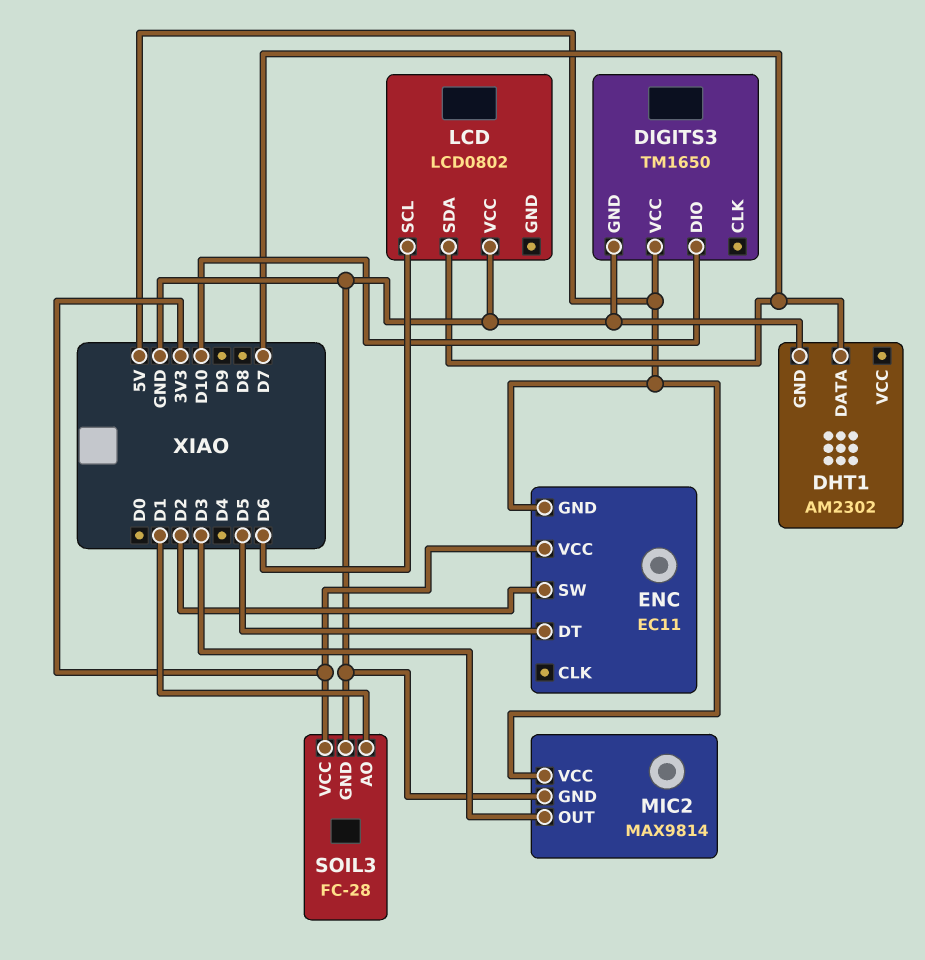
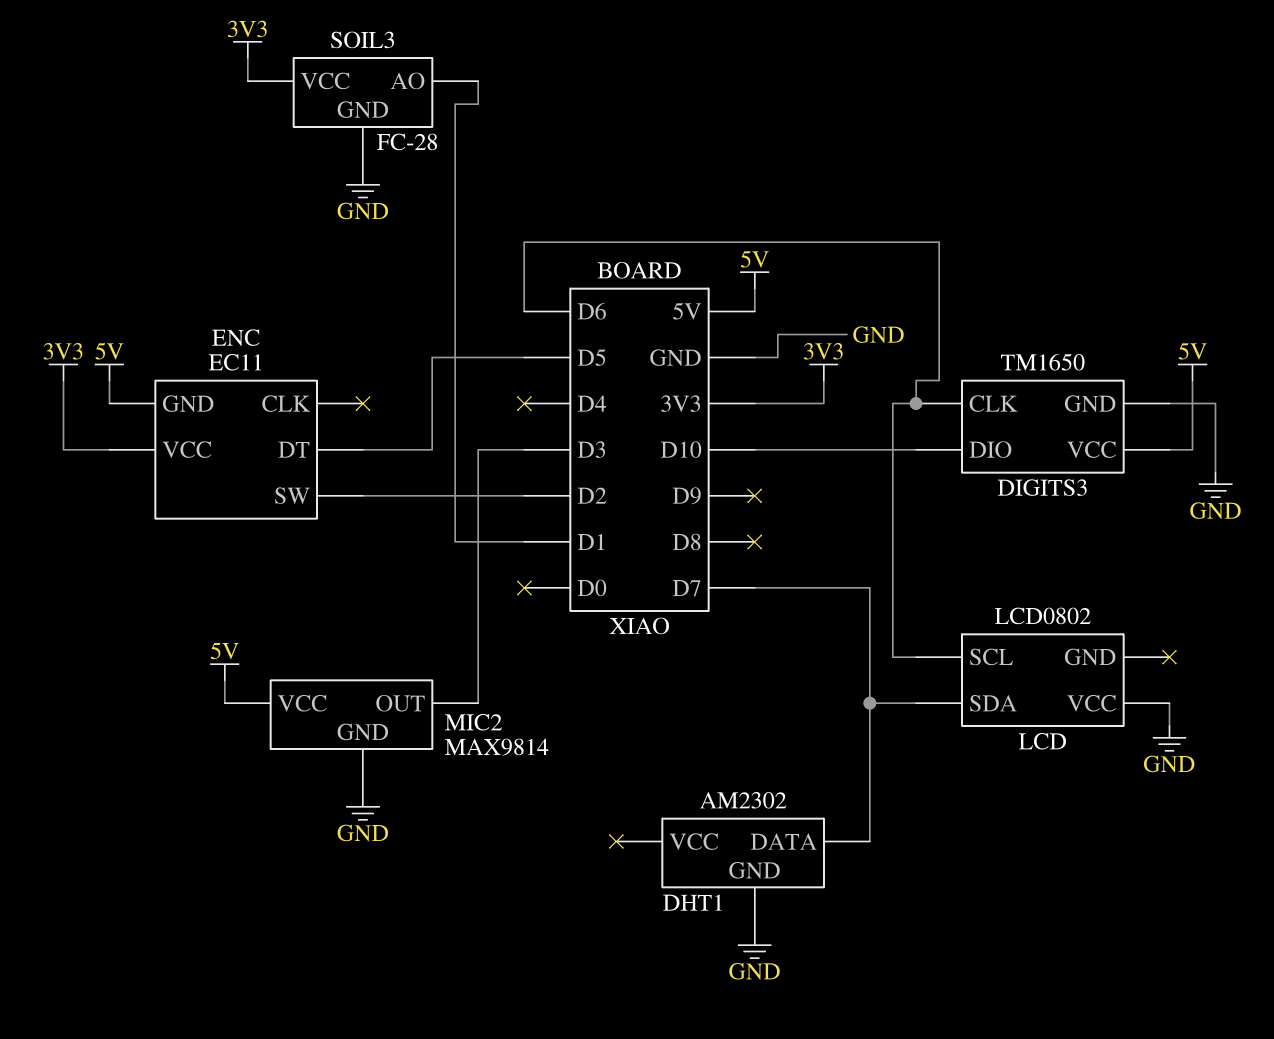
DIGITS3 pin CLK: none -> D6

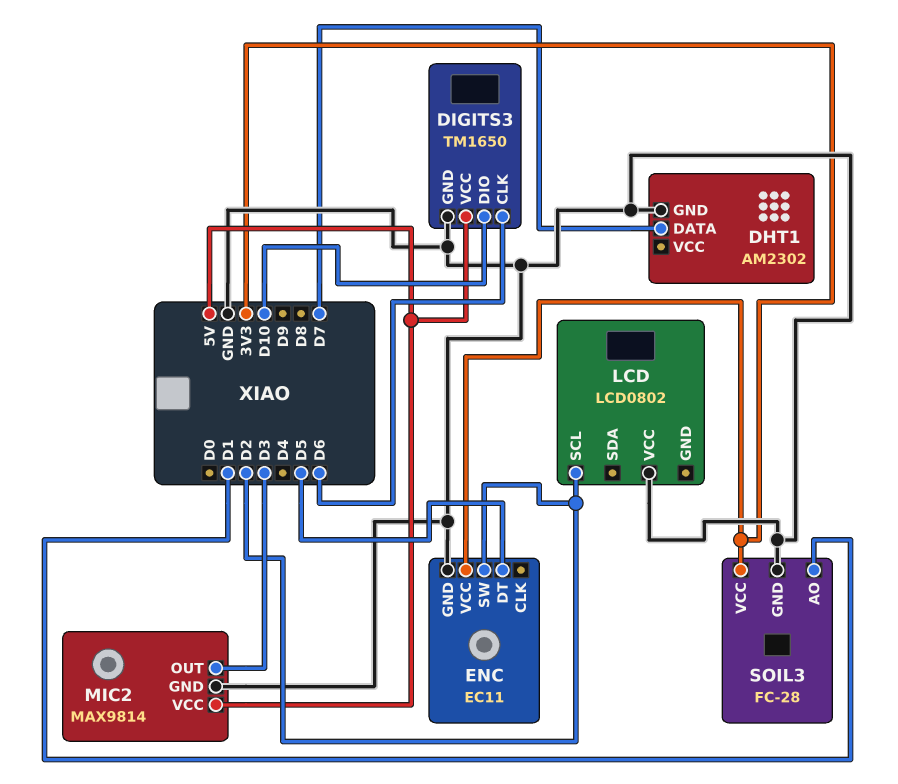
ENC pin GND: 5V -> GND
LCD pin SCL: D6 -> D2
LCD pin SDA: D7 -> none

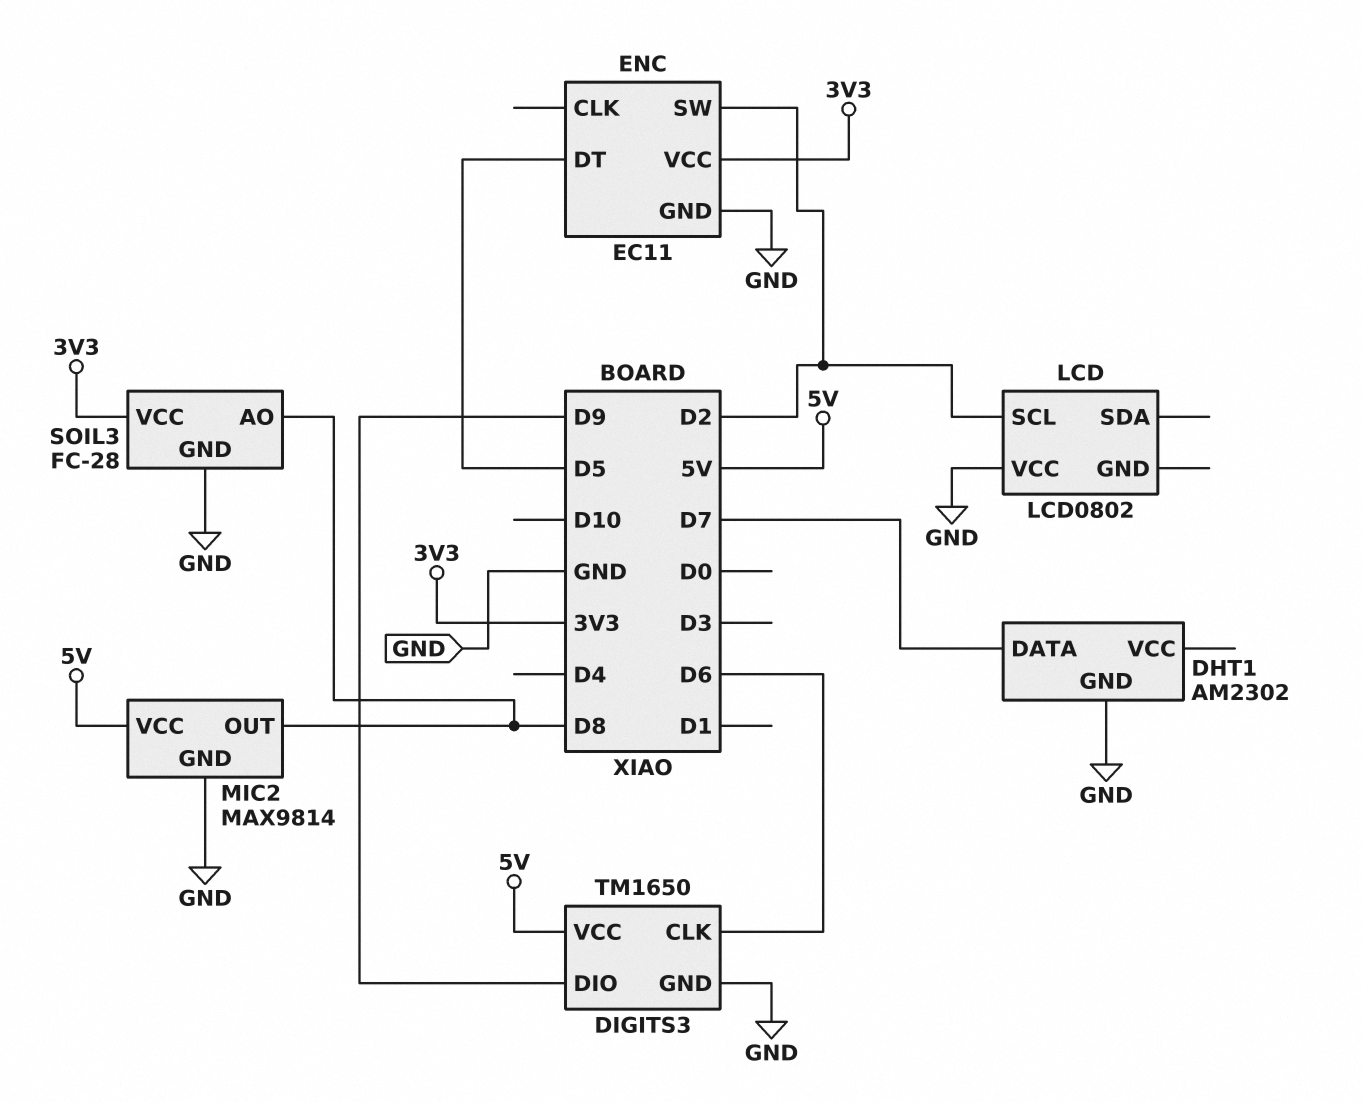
DIGITS3 pin DIO: D10 -> D9
MIC2 pin OUT: D3 -> D8
SOIL3 pin AO: D1 -> D8

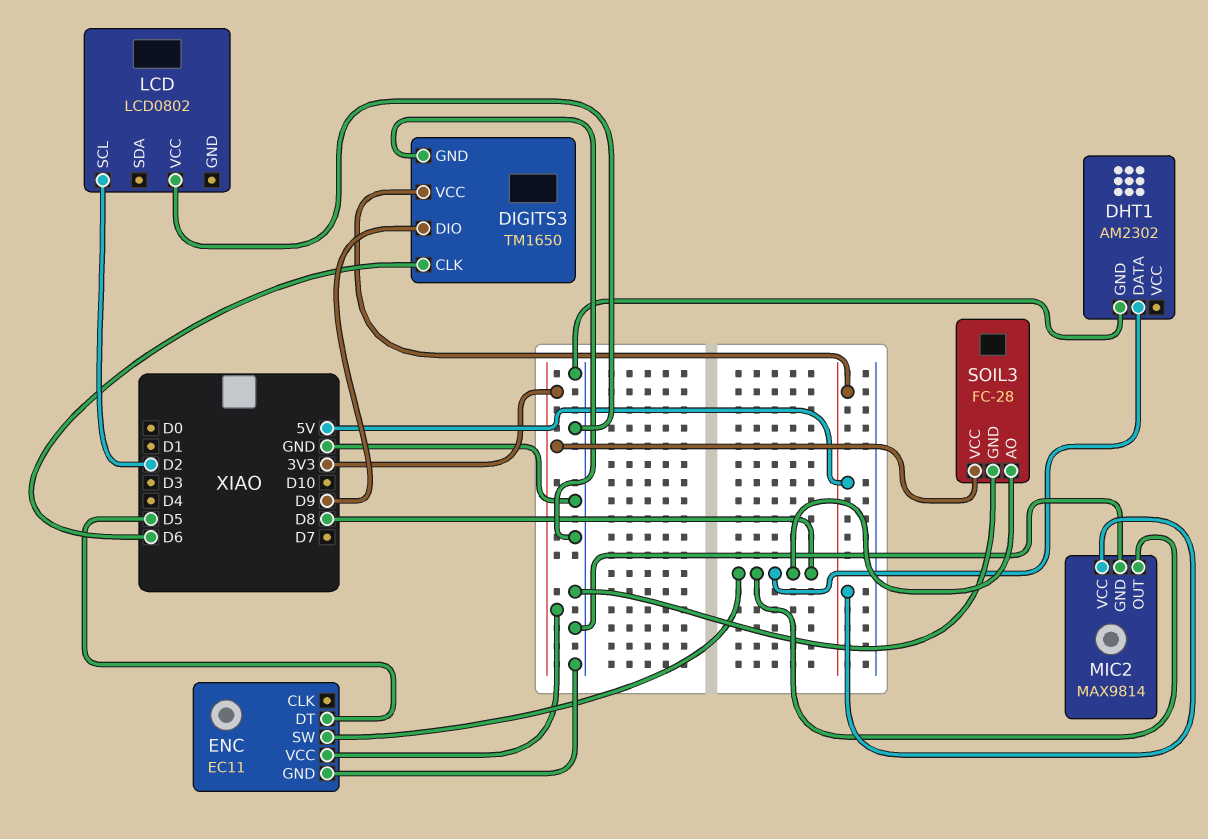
DHT1 pin DATA: D7 -> D8
ENC pin SW: D2 -> D8

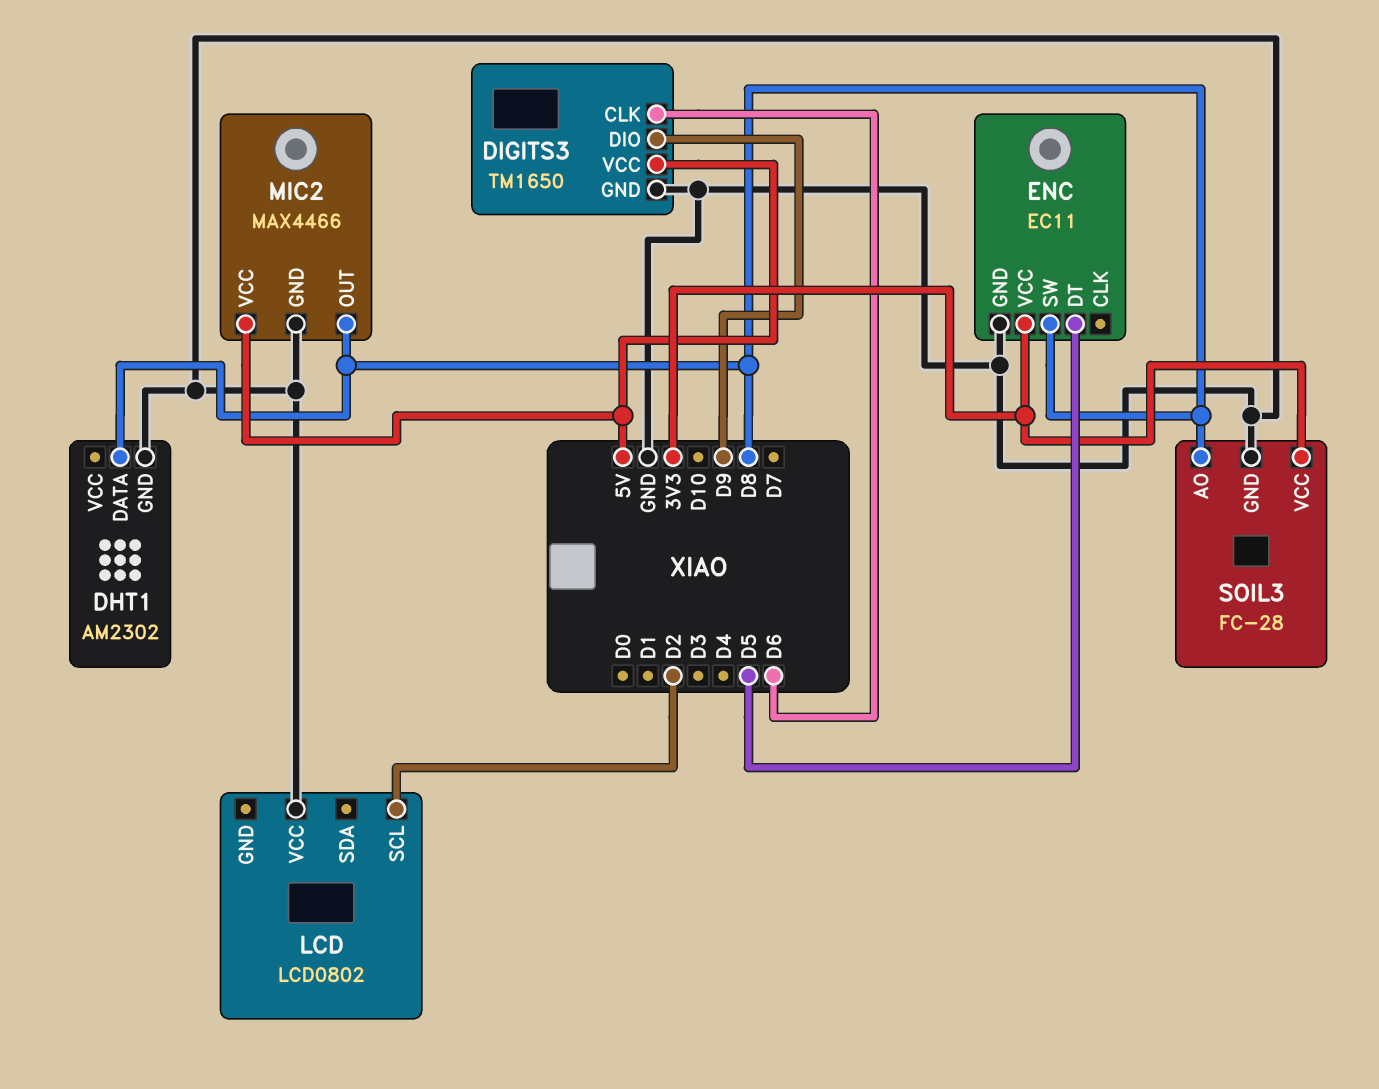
MIC2: MAX9814 -> MAX4466

